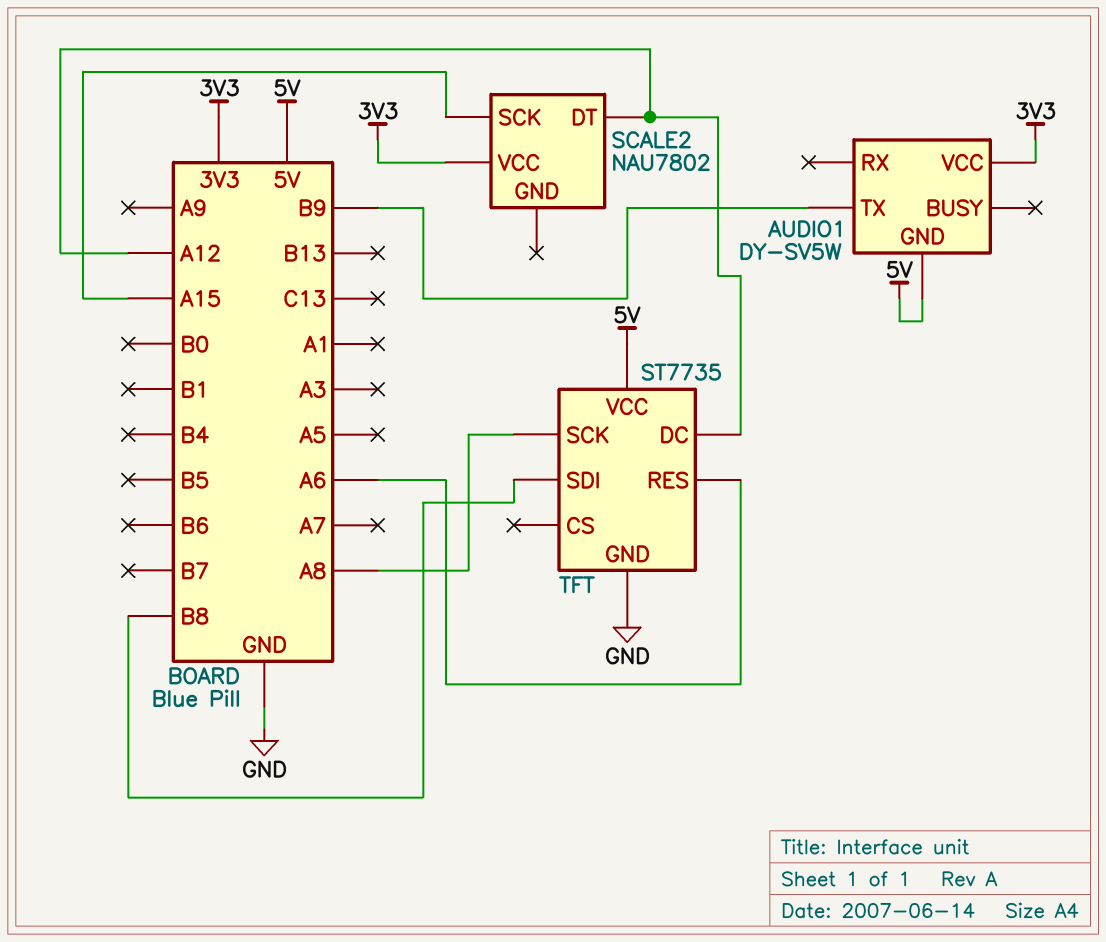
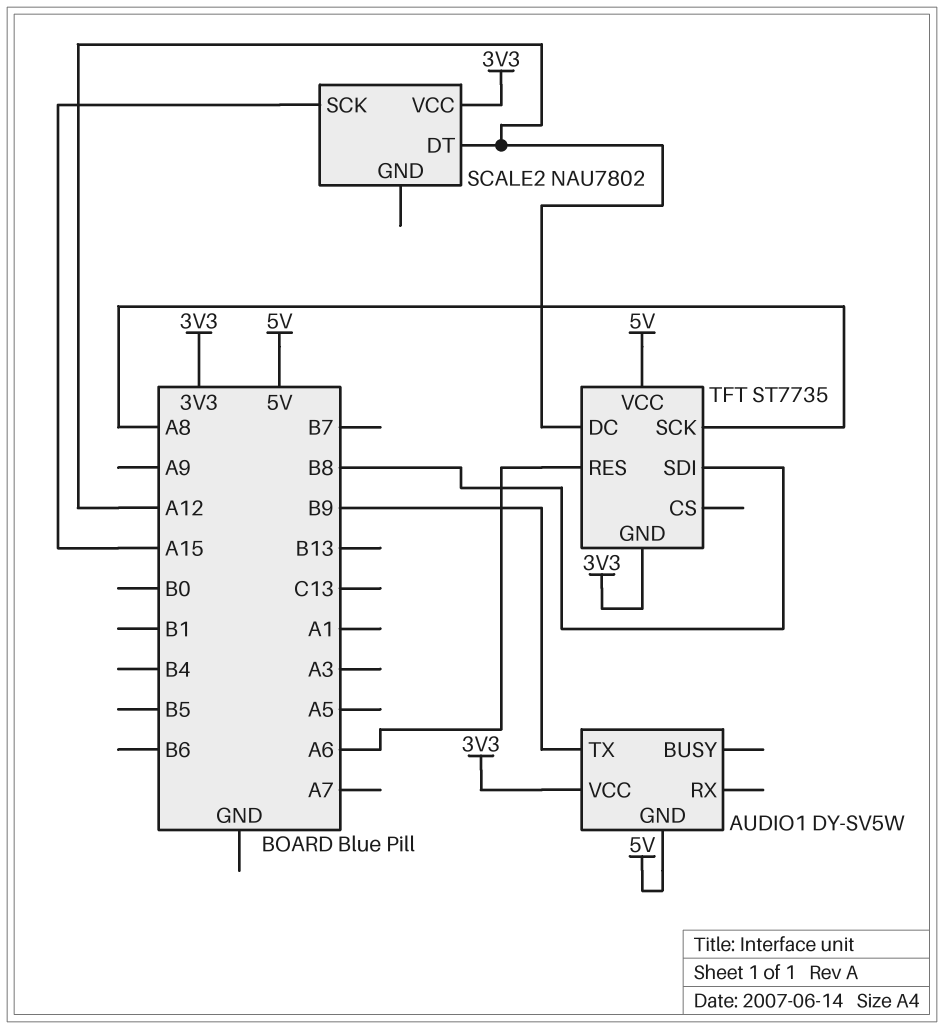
TFT pin GND: GND -> 3V3

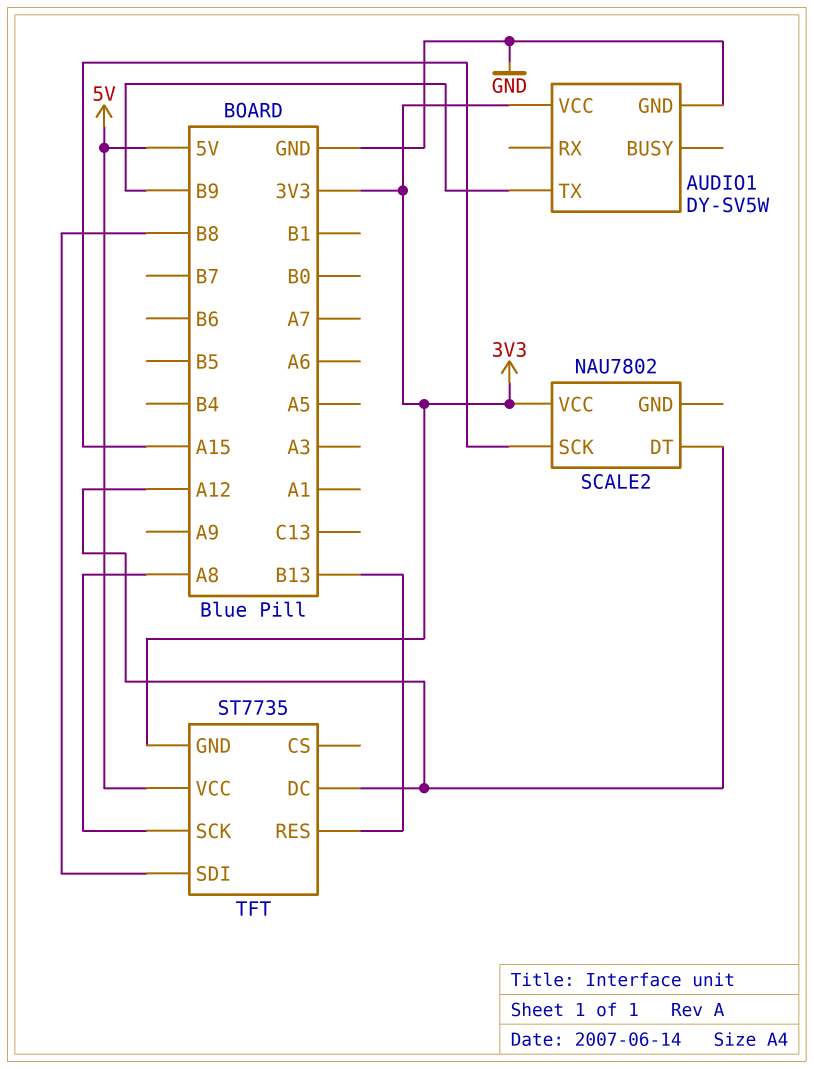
AUDIO1 pin GND: 5V -> GND
TFT pin RES: A6 -> B13

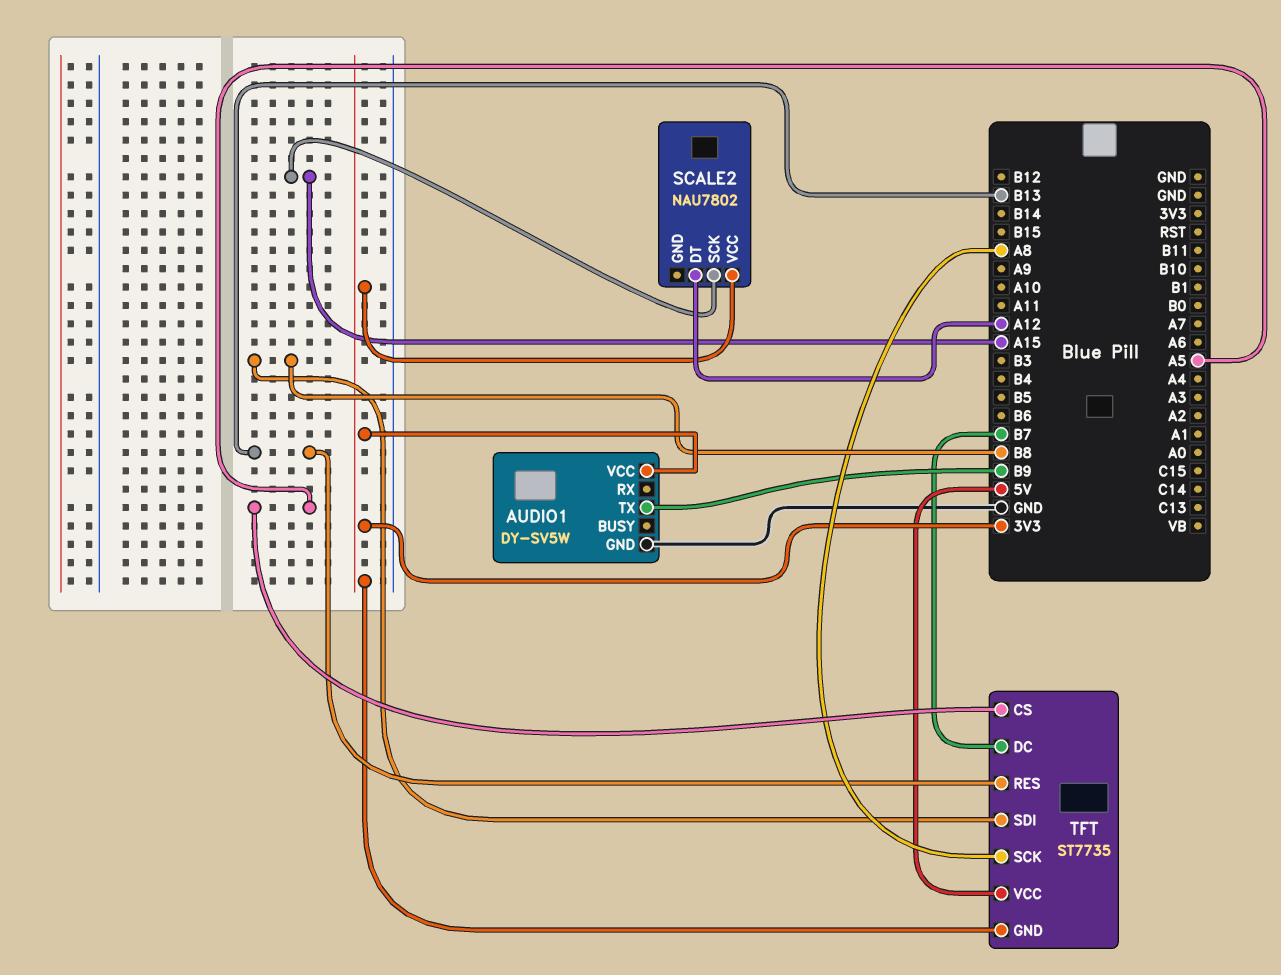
TFT pin CS: none -> A5
TFT pin DC: A12 -> B7

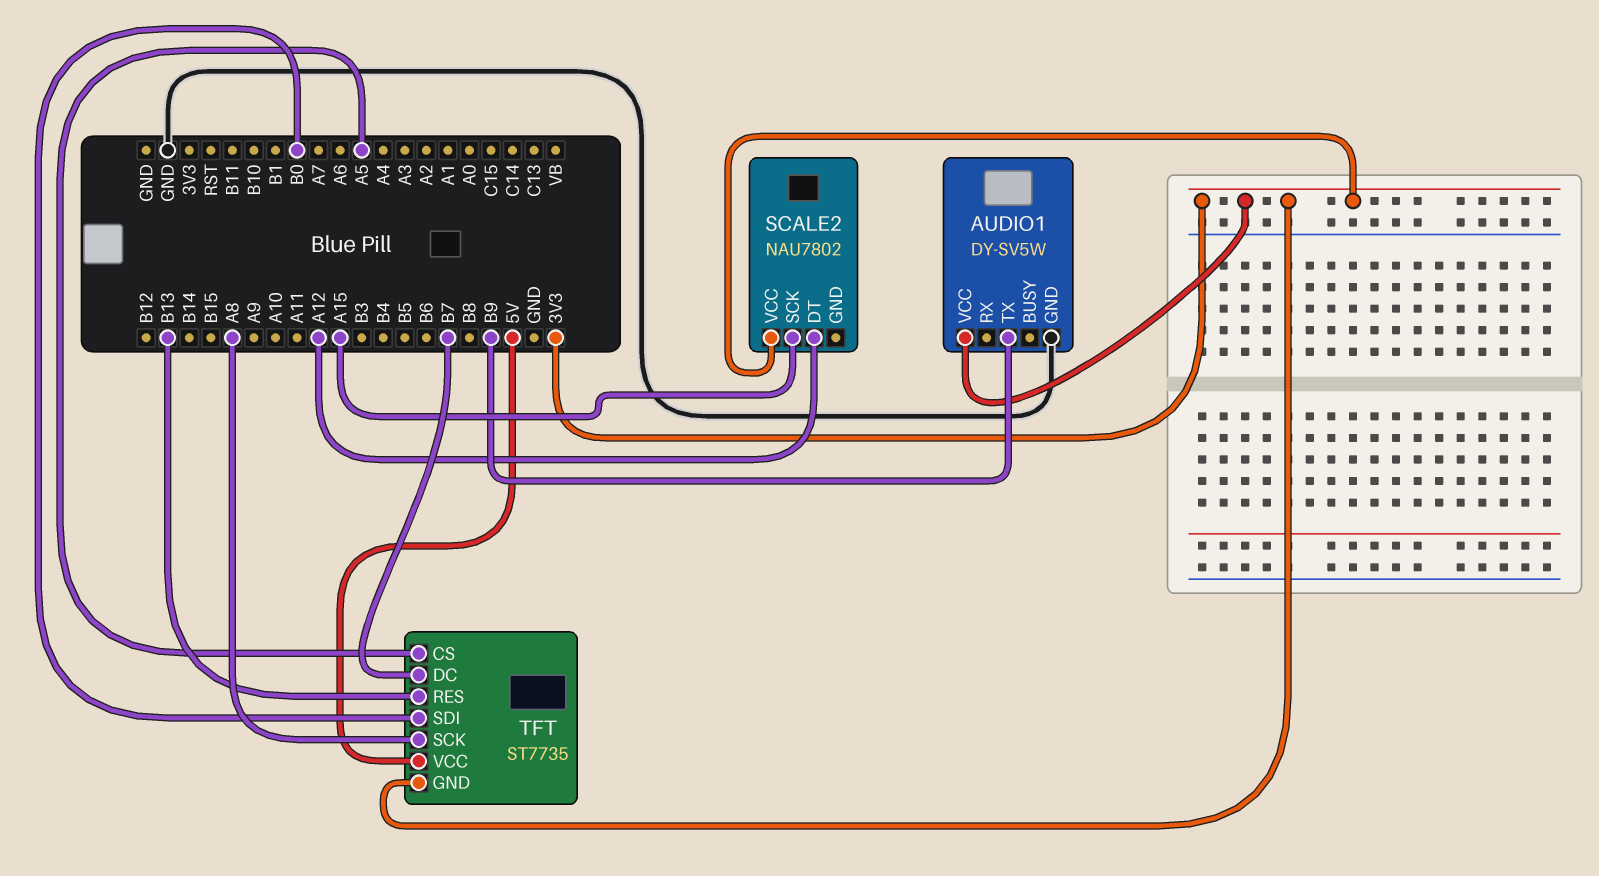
TFT pin SDI: B8 -> B0

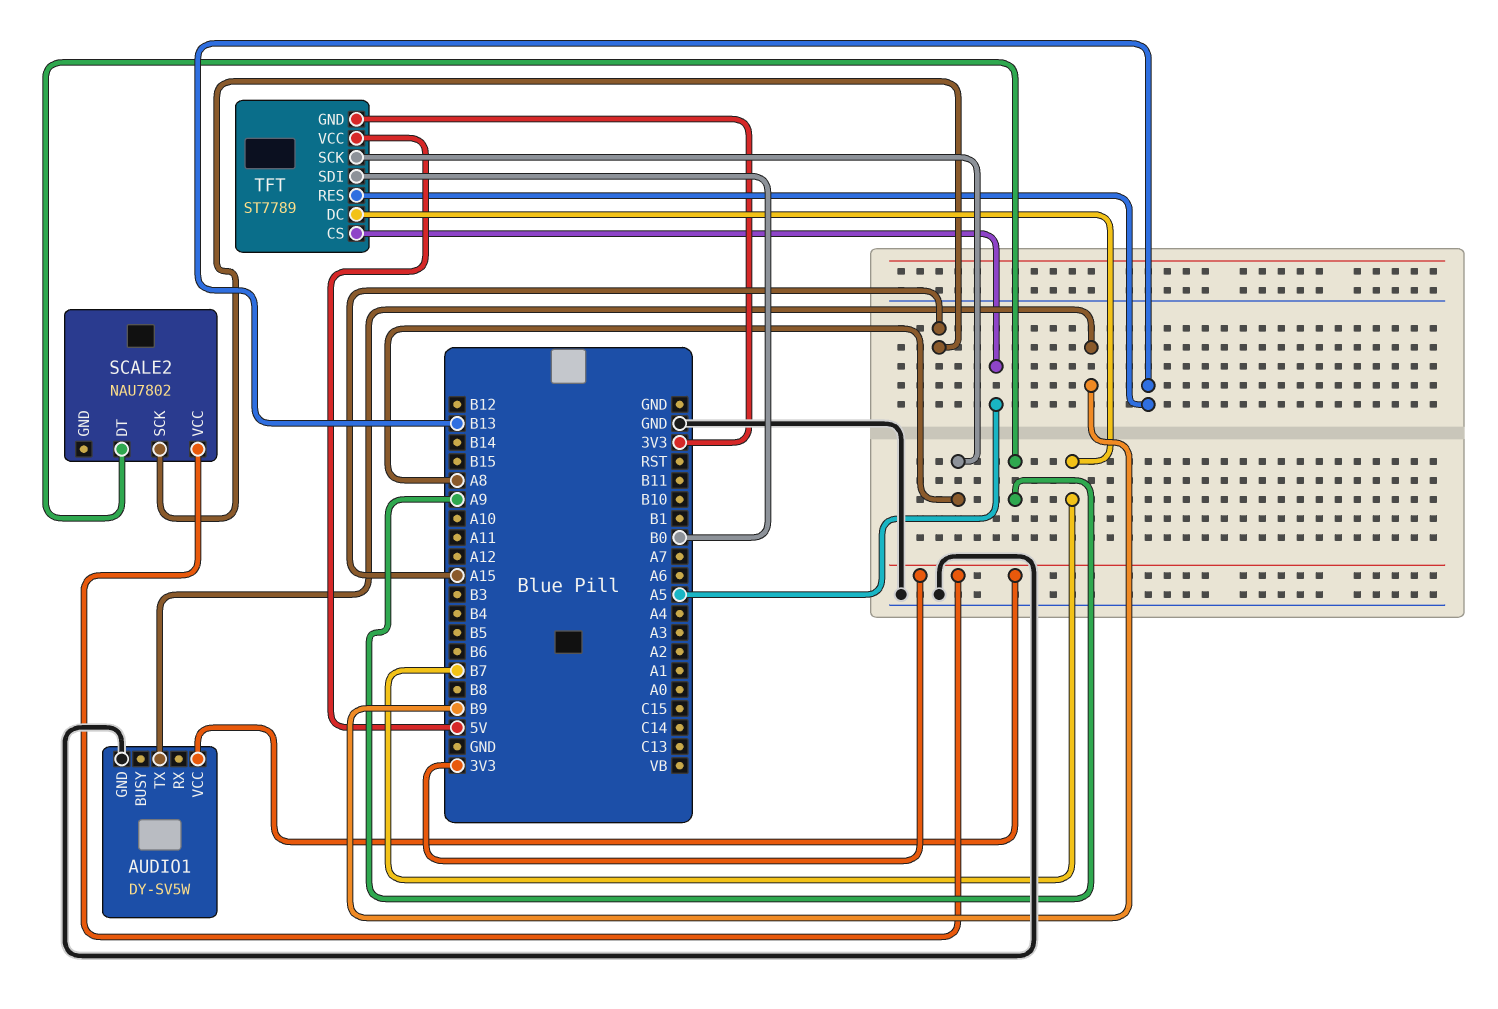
SCALE2 pin DT: A12 -> A9
TFT: ST7735 -> ST7789

